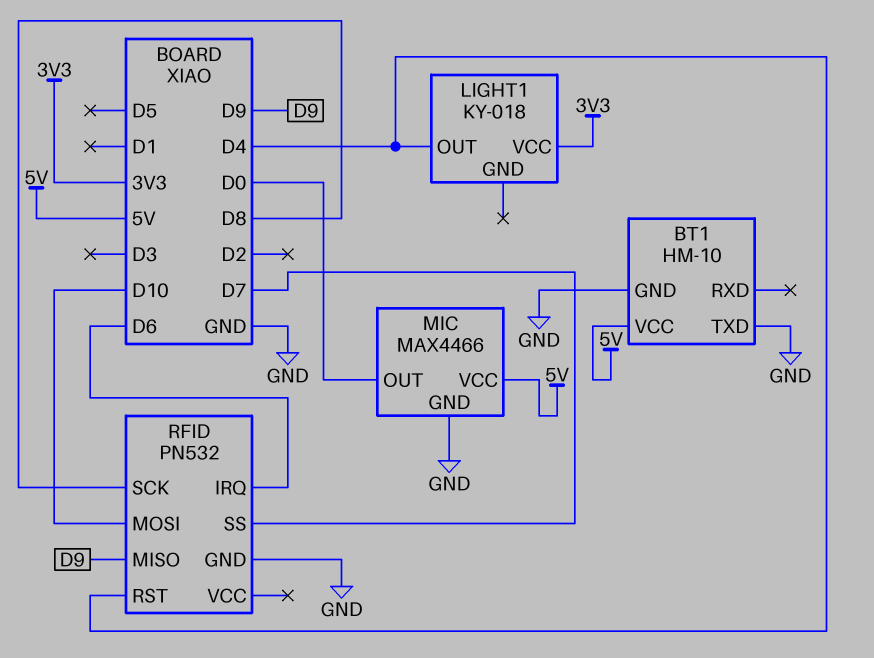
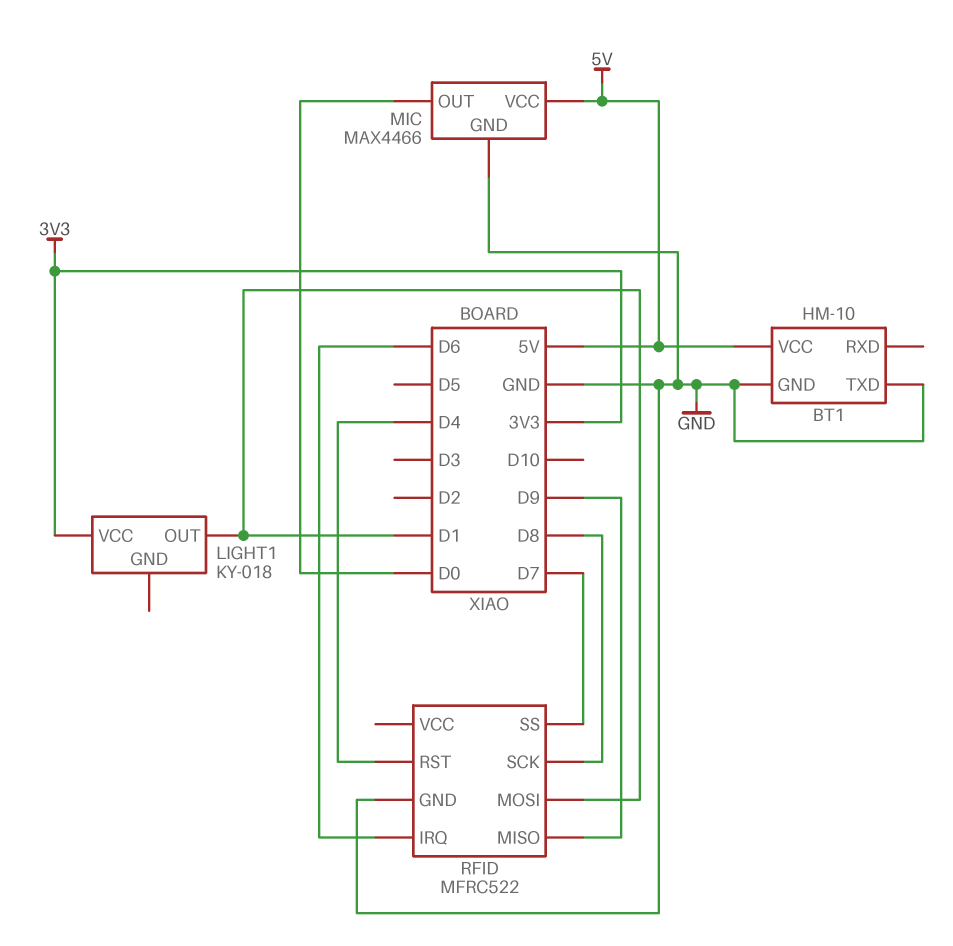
LIGHT1 pin OUT: D4 -> D1
RFID: PN532 -> MFRC522
RFID pin MOSI: D10 -> D1

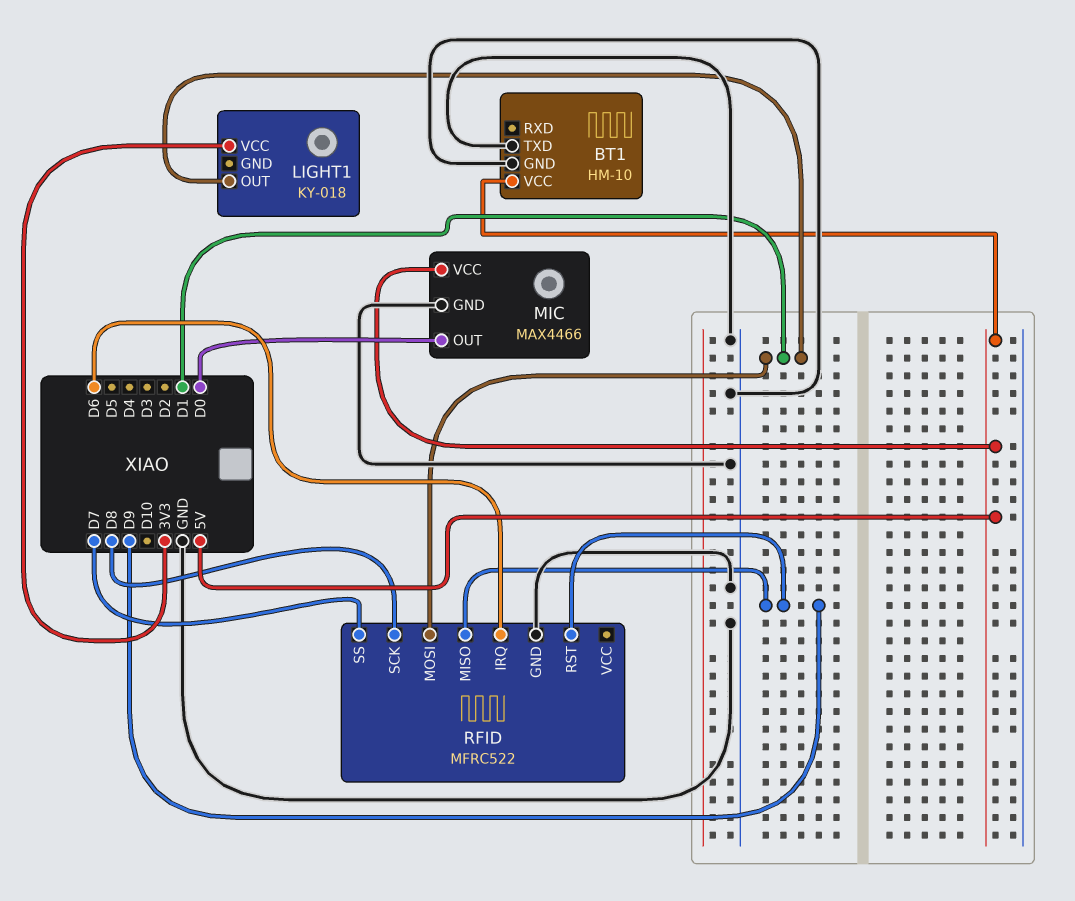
RFID pin RST: D4 -> D9

